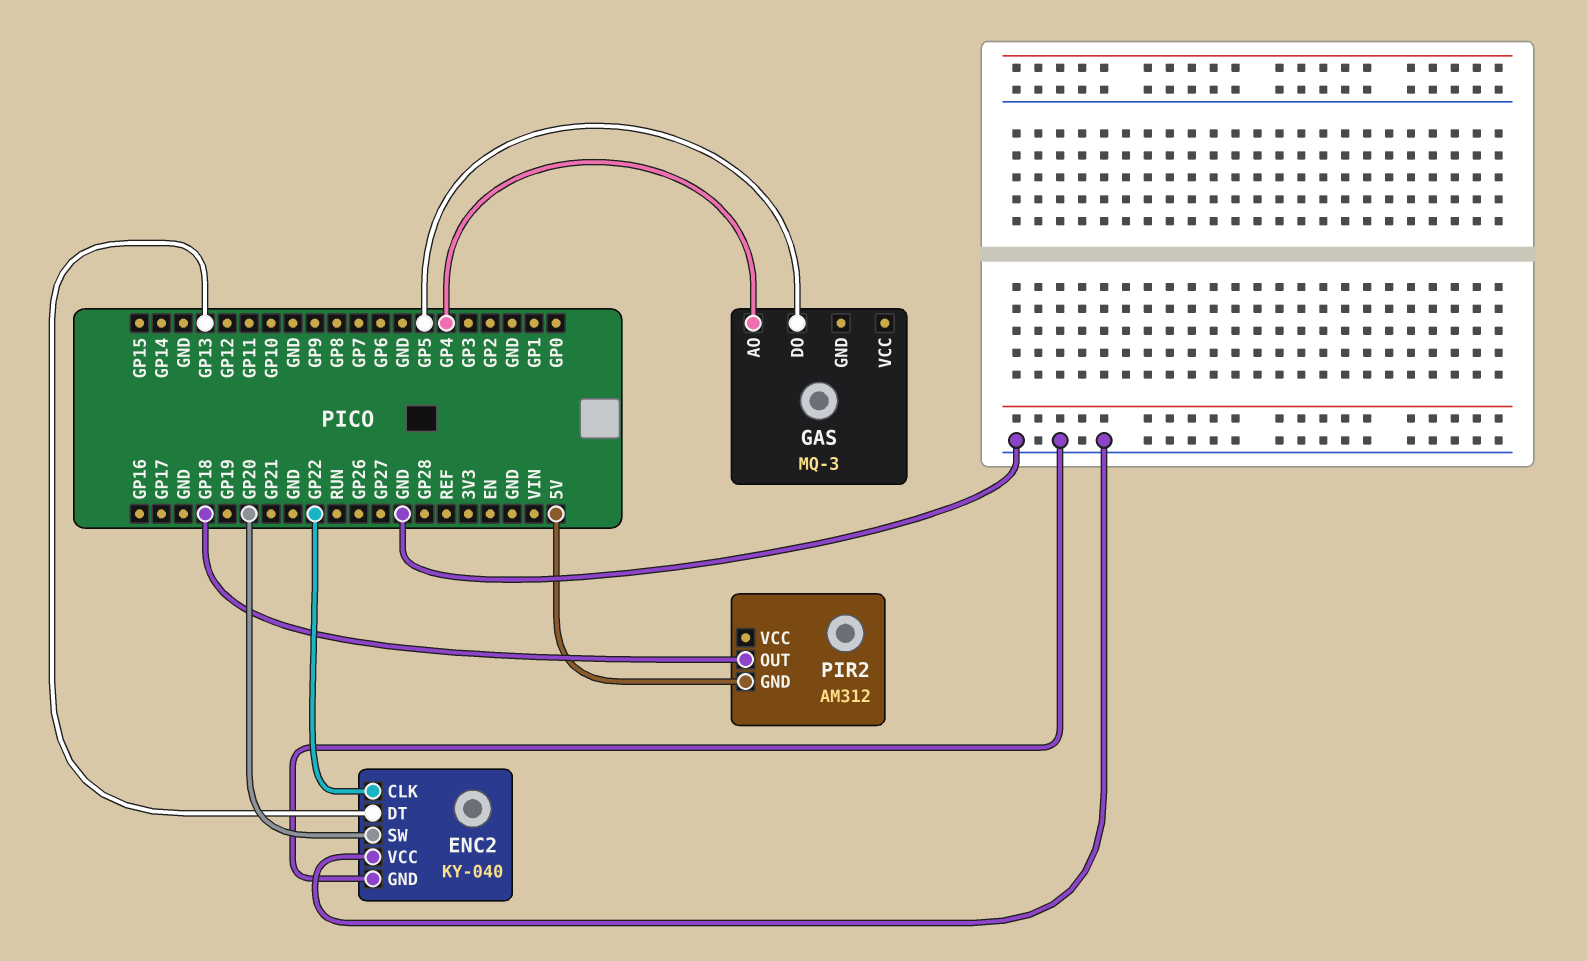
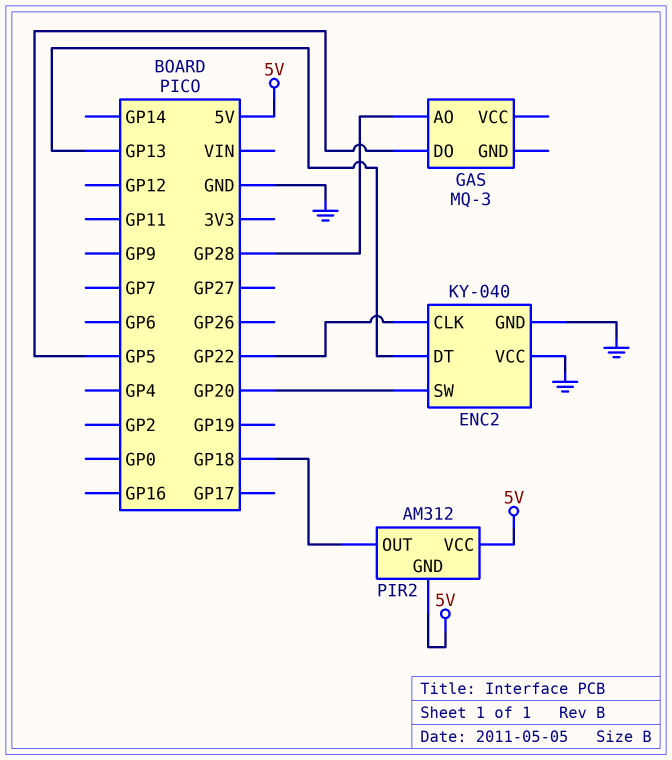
GAS pin AO: GP4 -> GP28
PIR2 pin VCC: none -> 5V

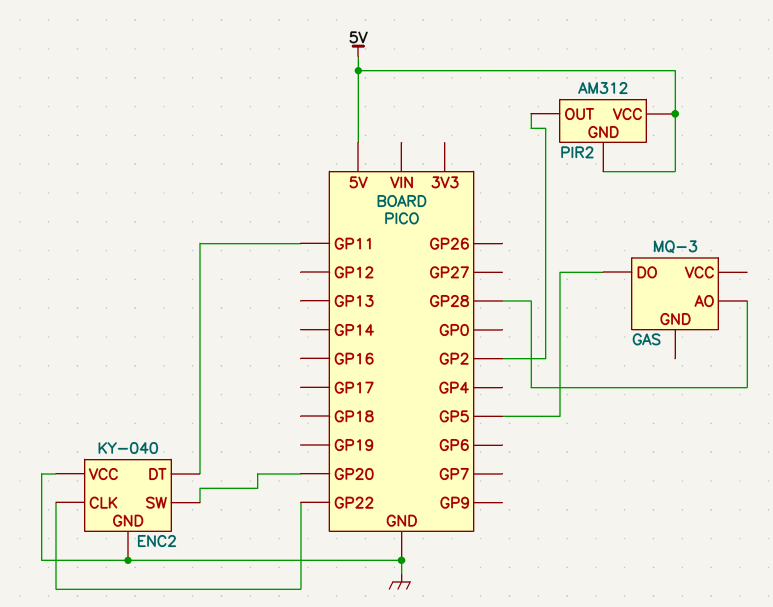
ENC2 pin DT: GP13 -> GP11
PIR2 pin OUT: GP18 -> GP2

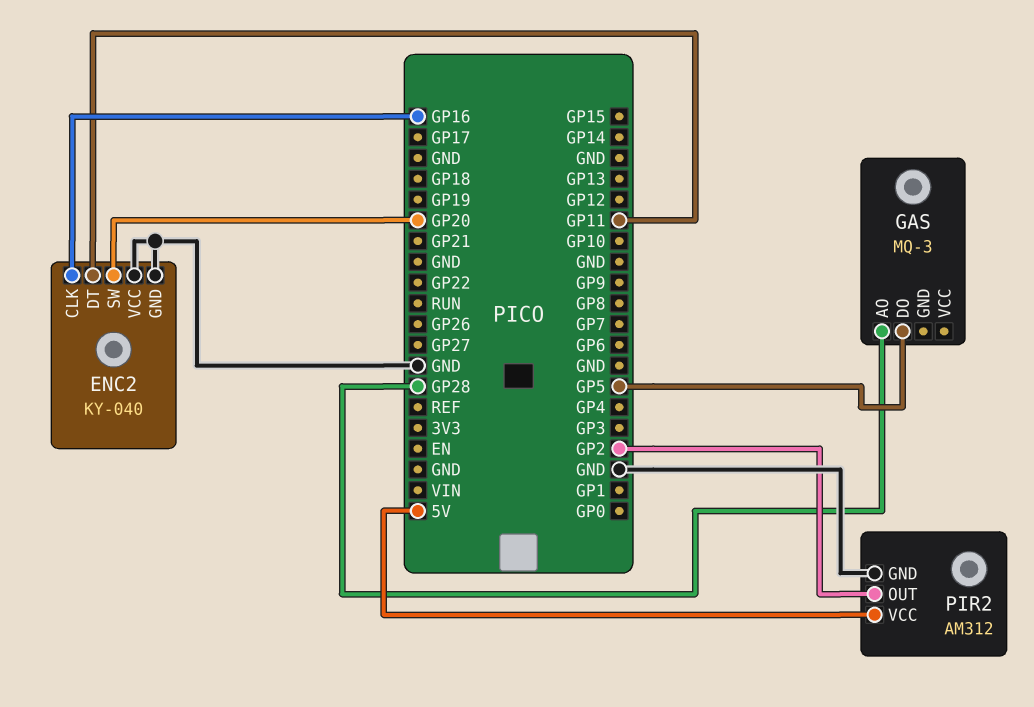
ENC2 pin CLK: GP22 -> GP16
PIR2 pin GND: 5V -> GND

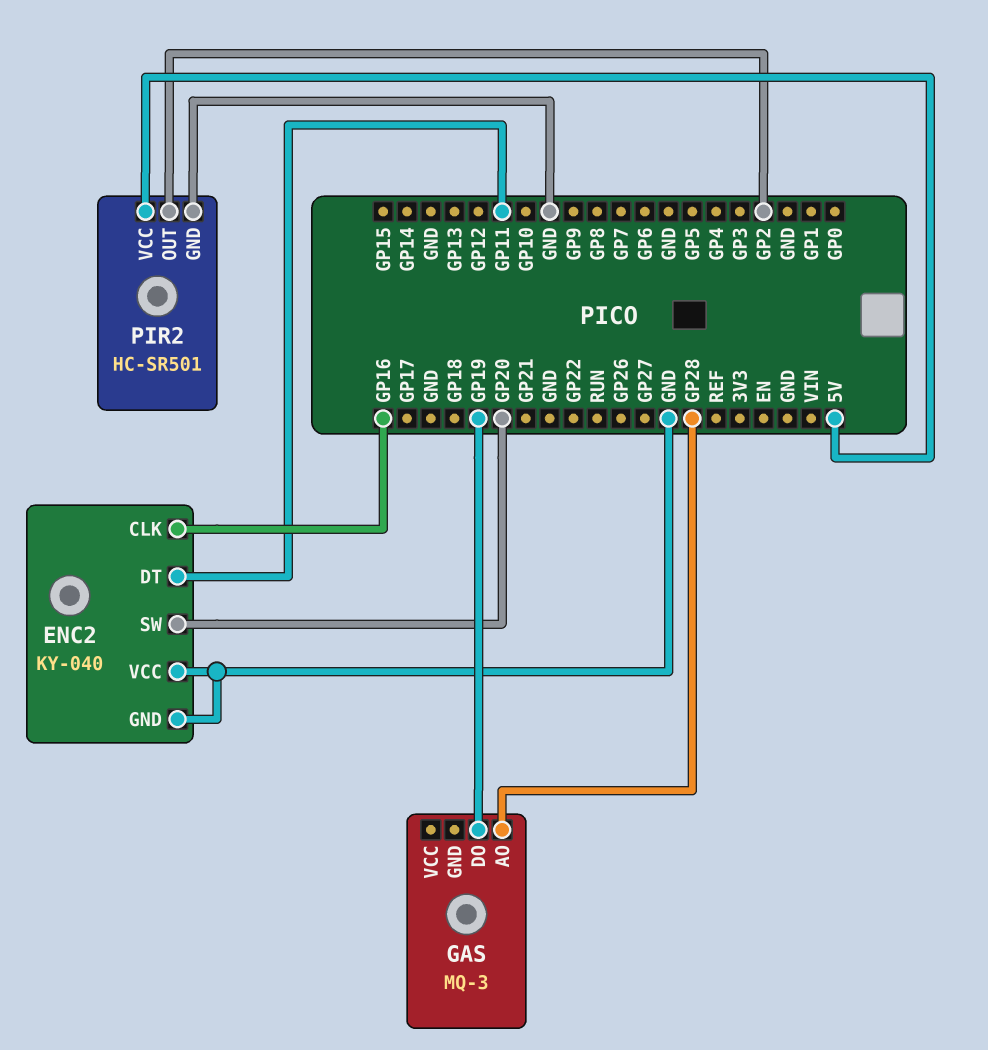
GAS pin DO: GP5 -> GP19
PIR2: AM312 -> HC-SR501

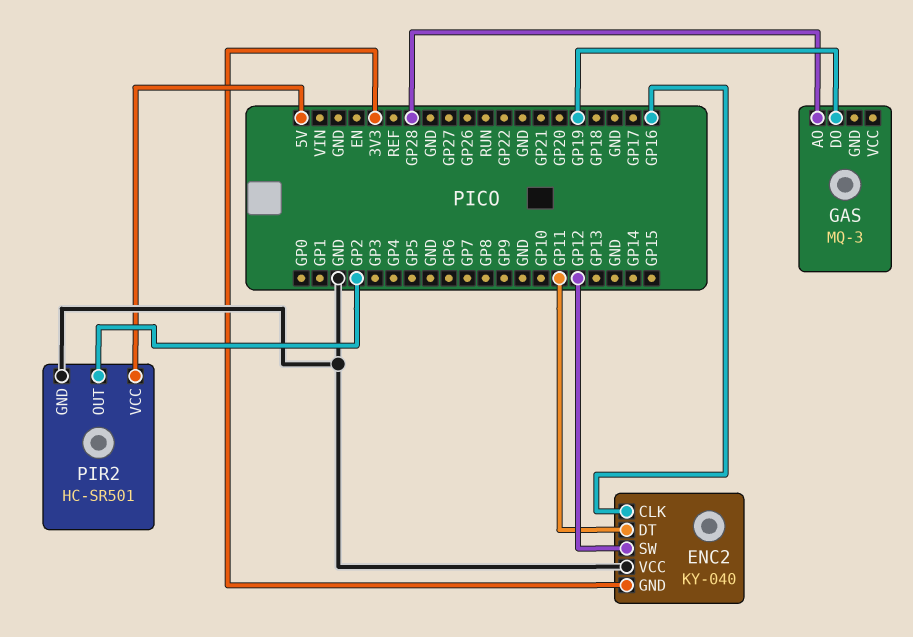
ENC2 pin GND: GND -> 3V3
ENC2 pin SW: GP20 -> GP12

